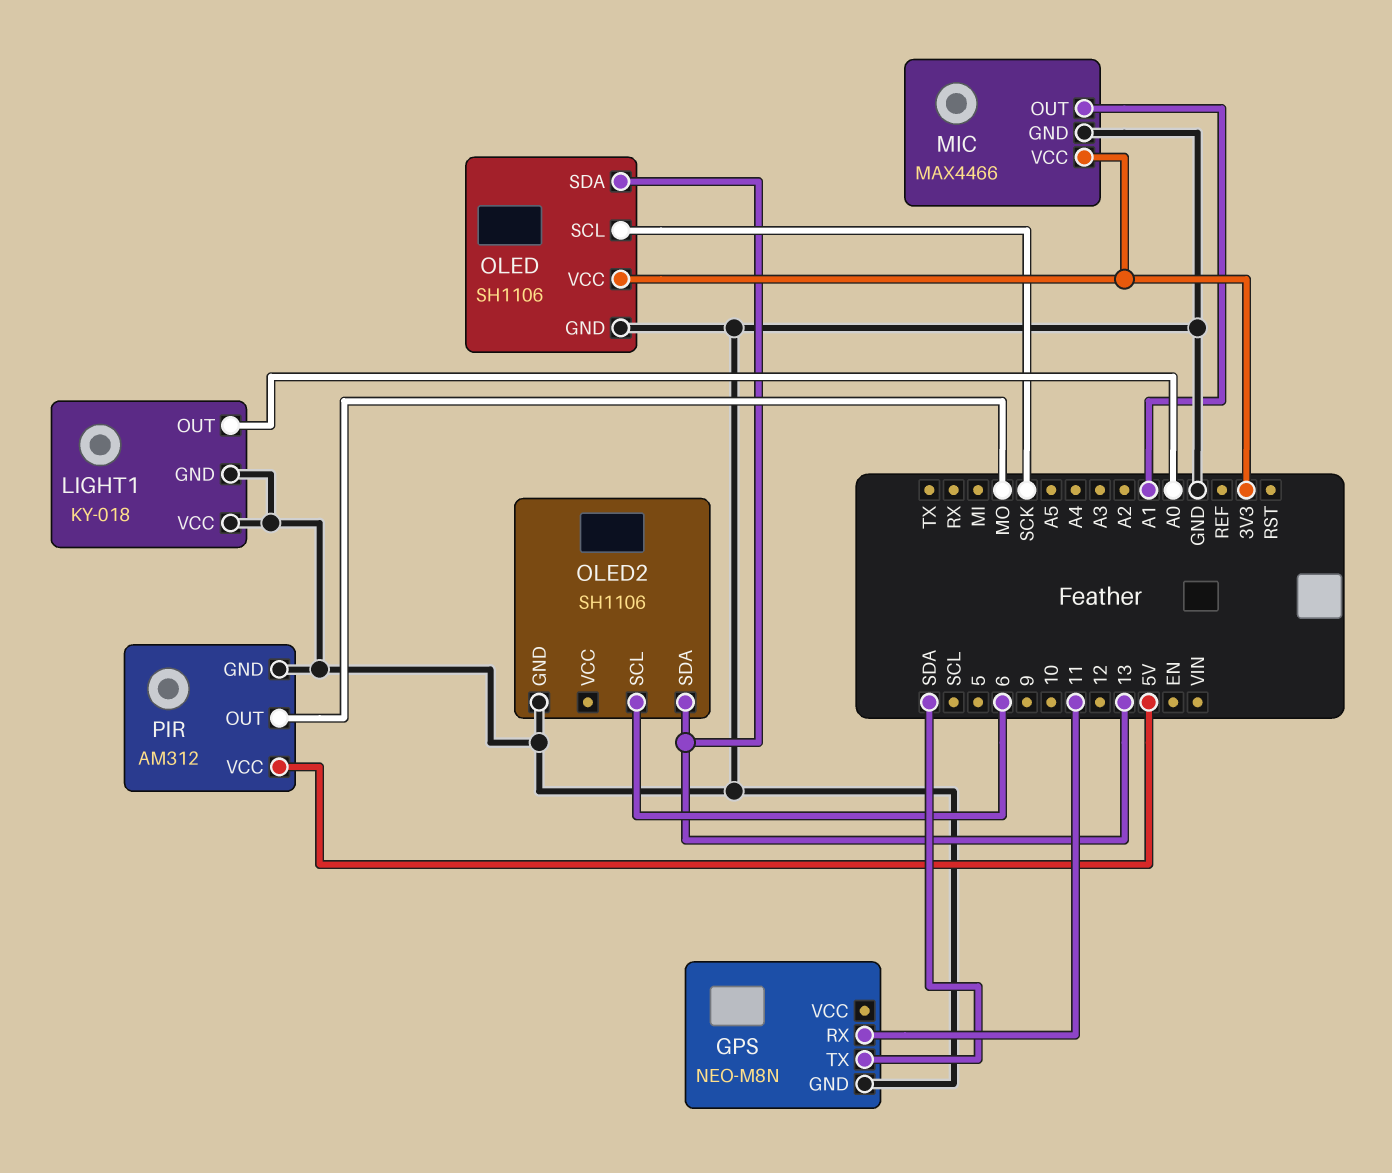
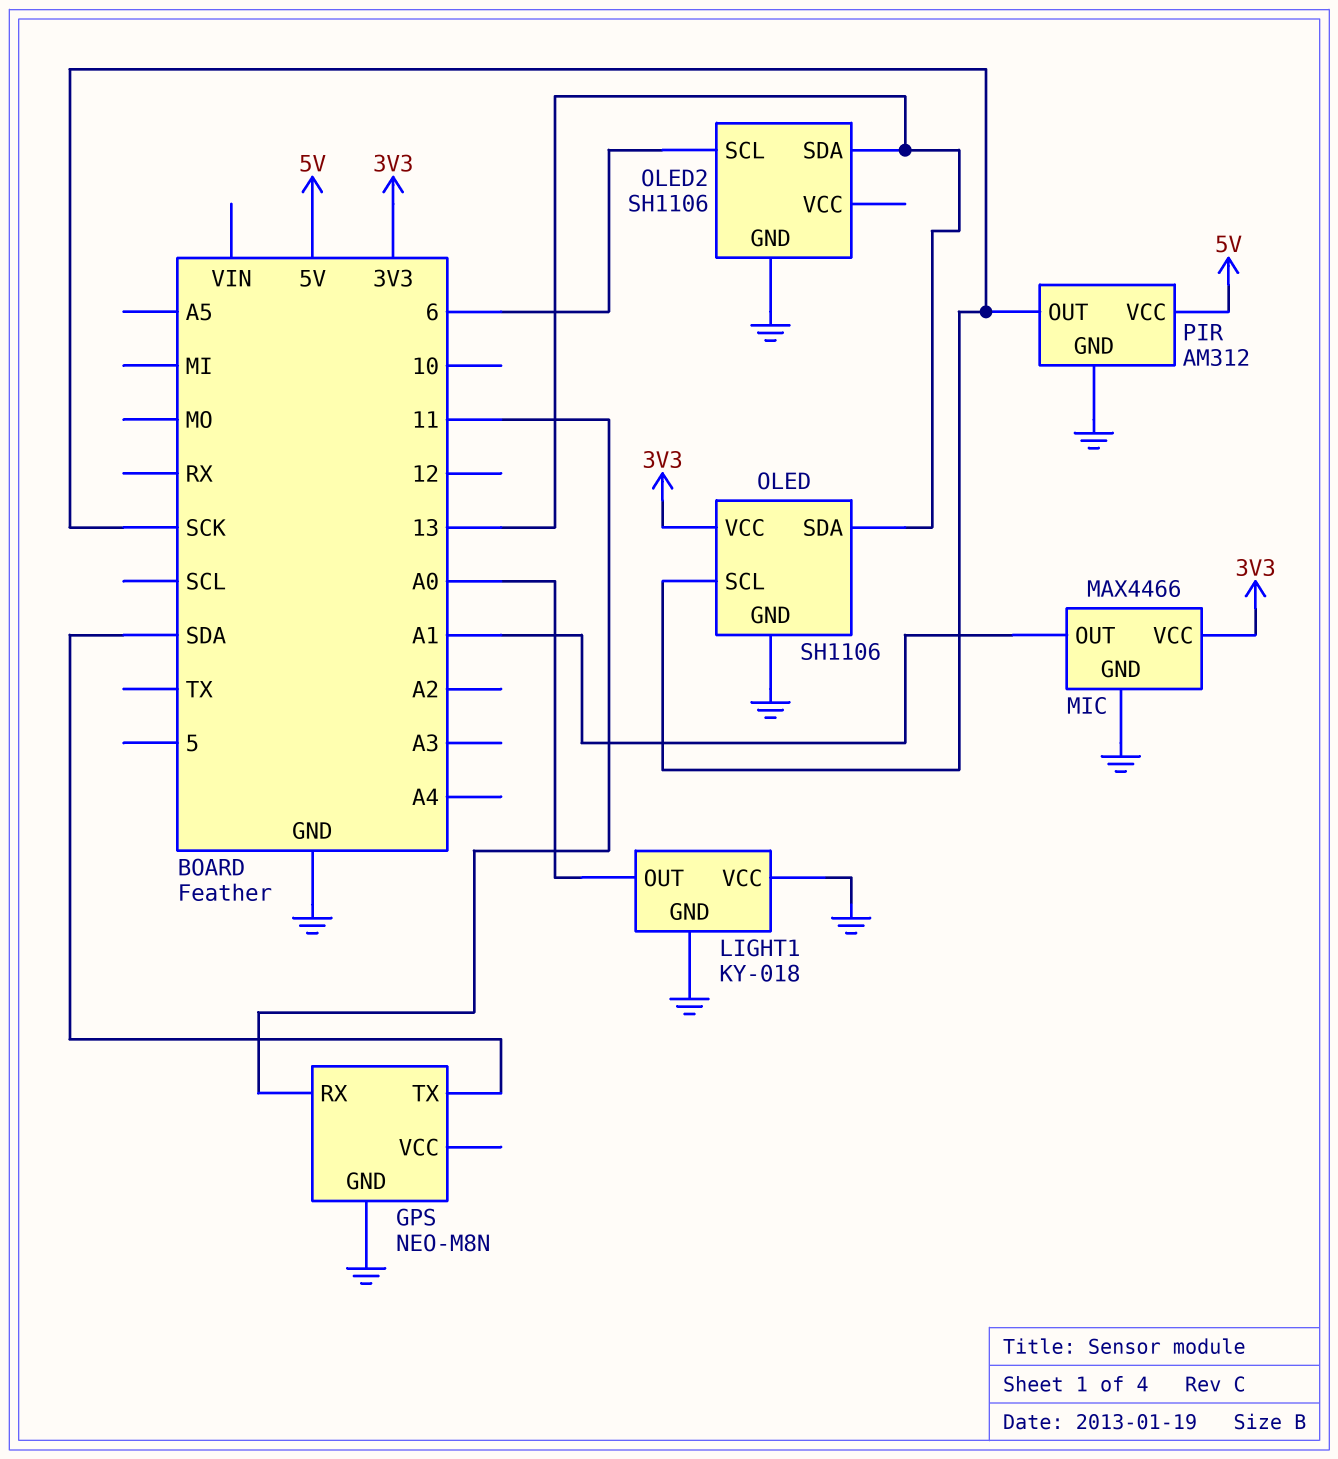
PIR pin OUT: MO -> SCK

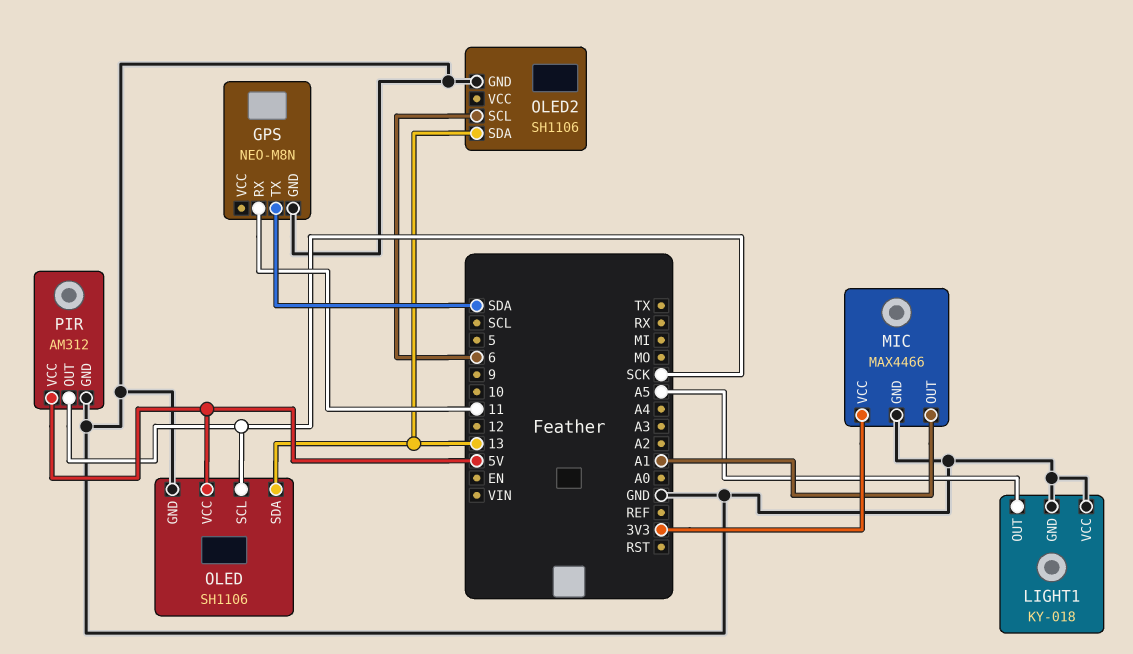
LIGHT1 pin OUT: A0 -> A5
OLED pin VCC: 3V3 -> 5V

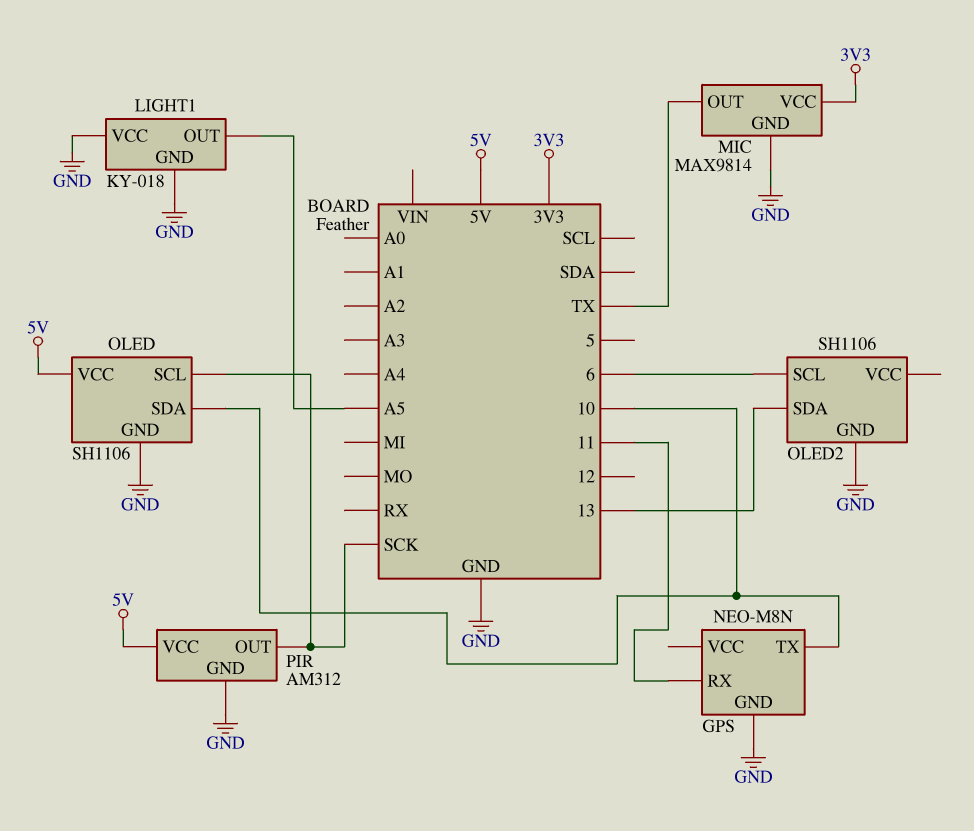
GPS pin TX: SDA -> 10
MIC: MAX4466 -> MAX9814
MIC pin OUT: A1 -> TX
OLED pin SDA: 13 -> 10

